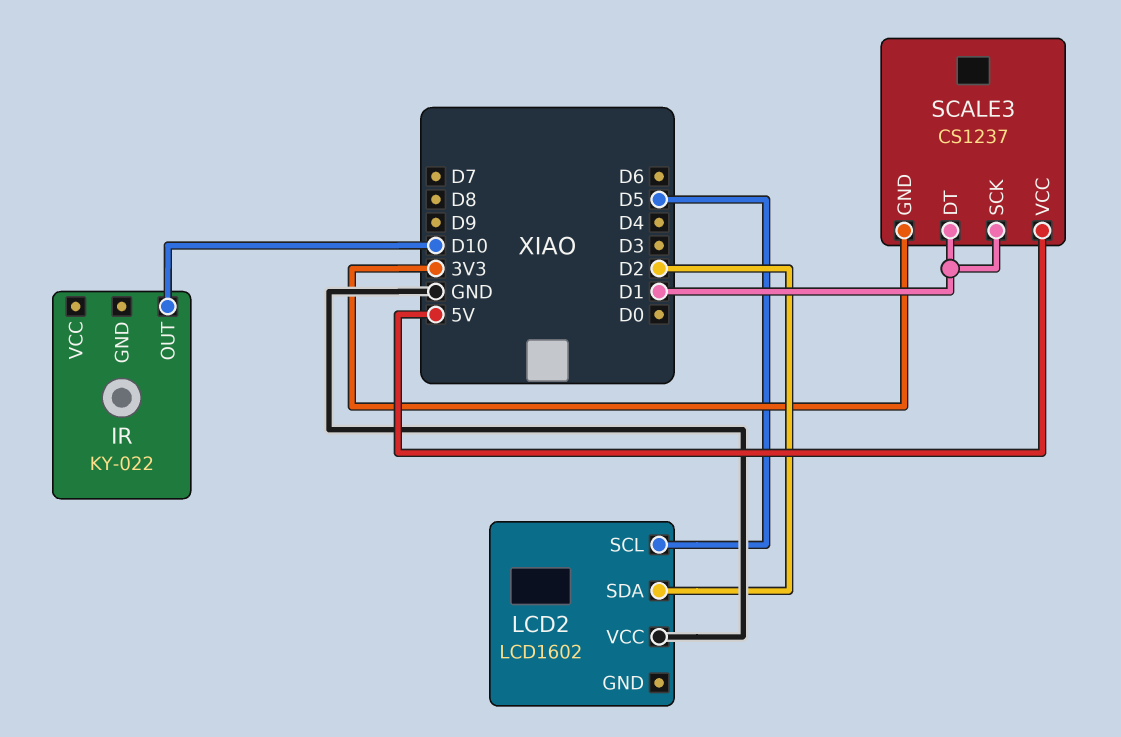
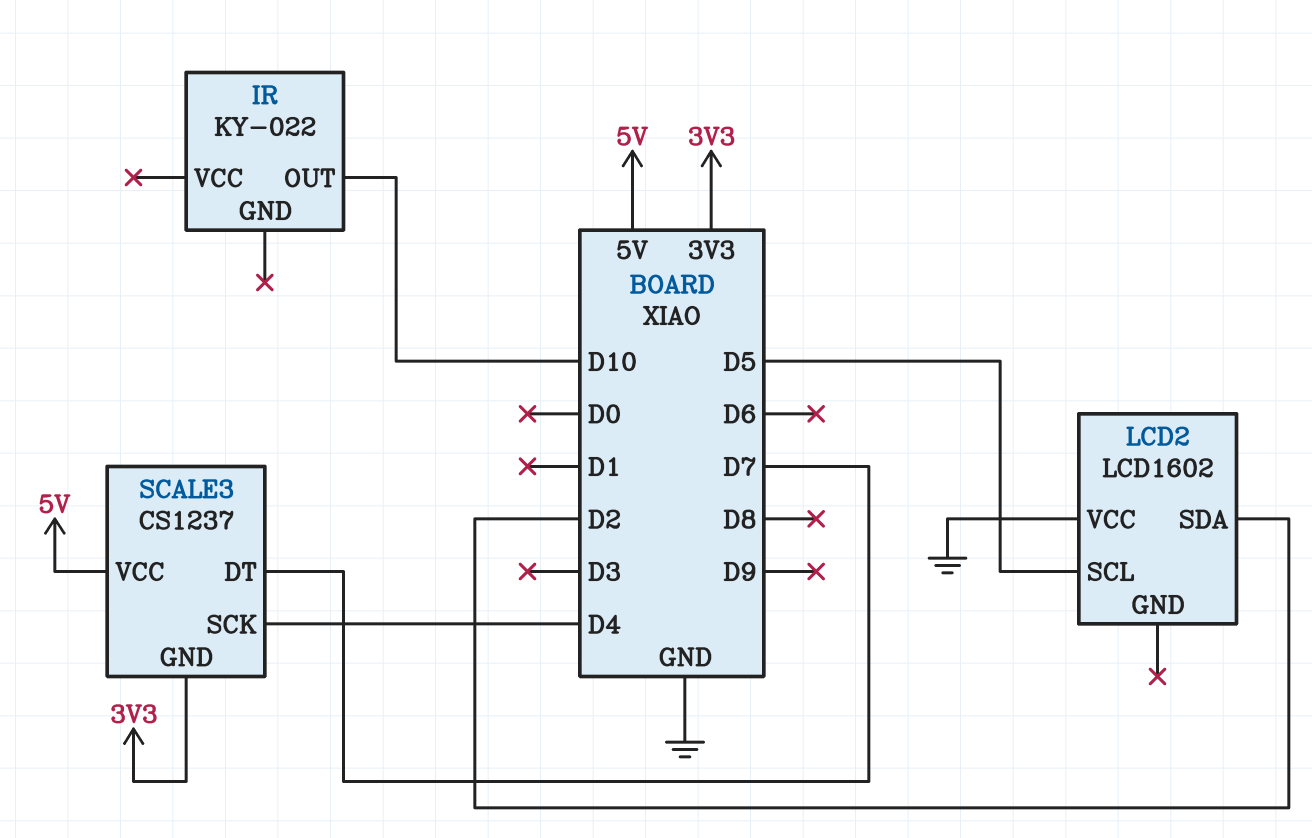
SCALE3 pin DT: D1 -> D7
SCALE3 pin SCK: D1 -> D4

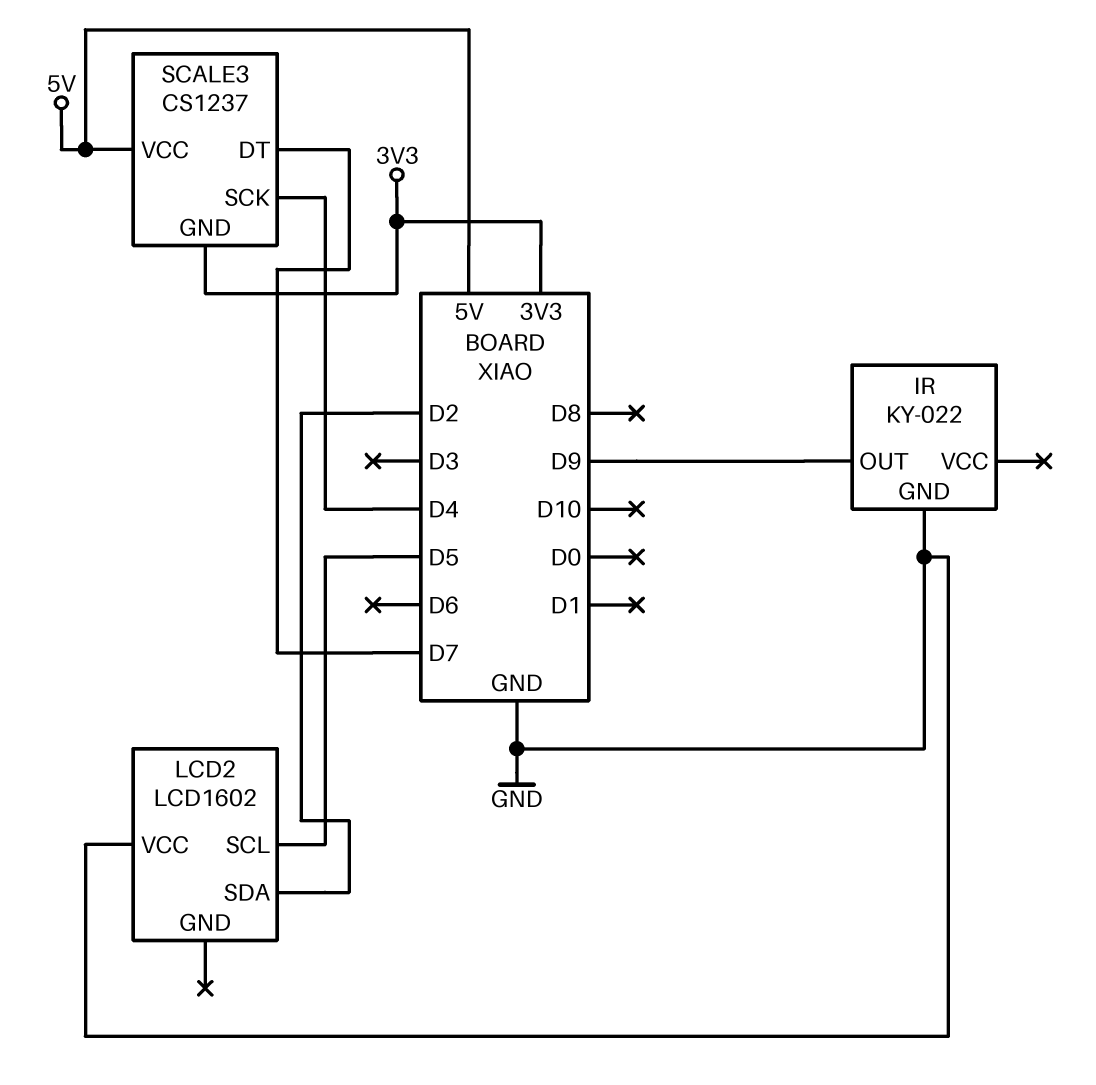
IR pin GND: none -> GND
IR pin OUT: D10 -> D9

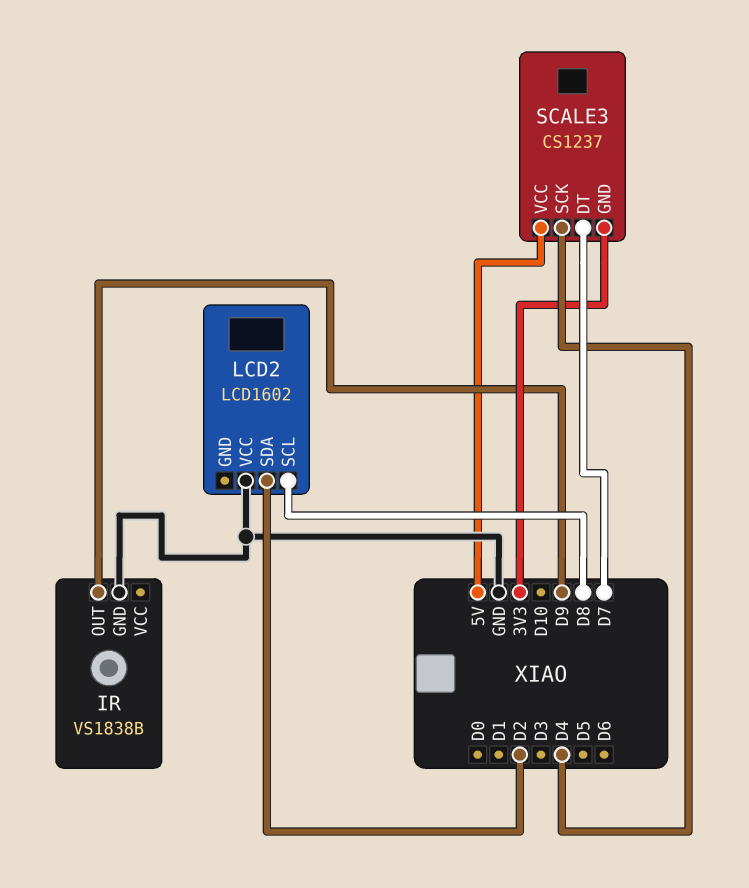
IR: KY-022 -> VS1838B
LCD2 pin SCL: D5 -> D8

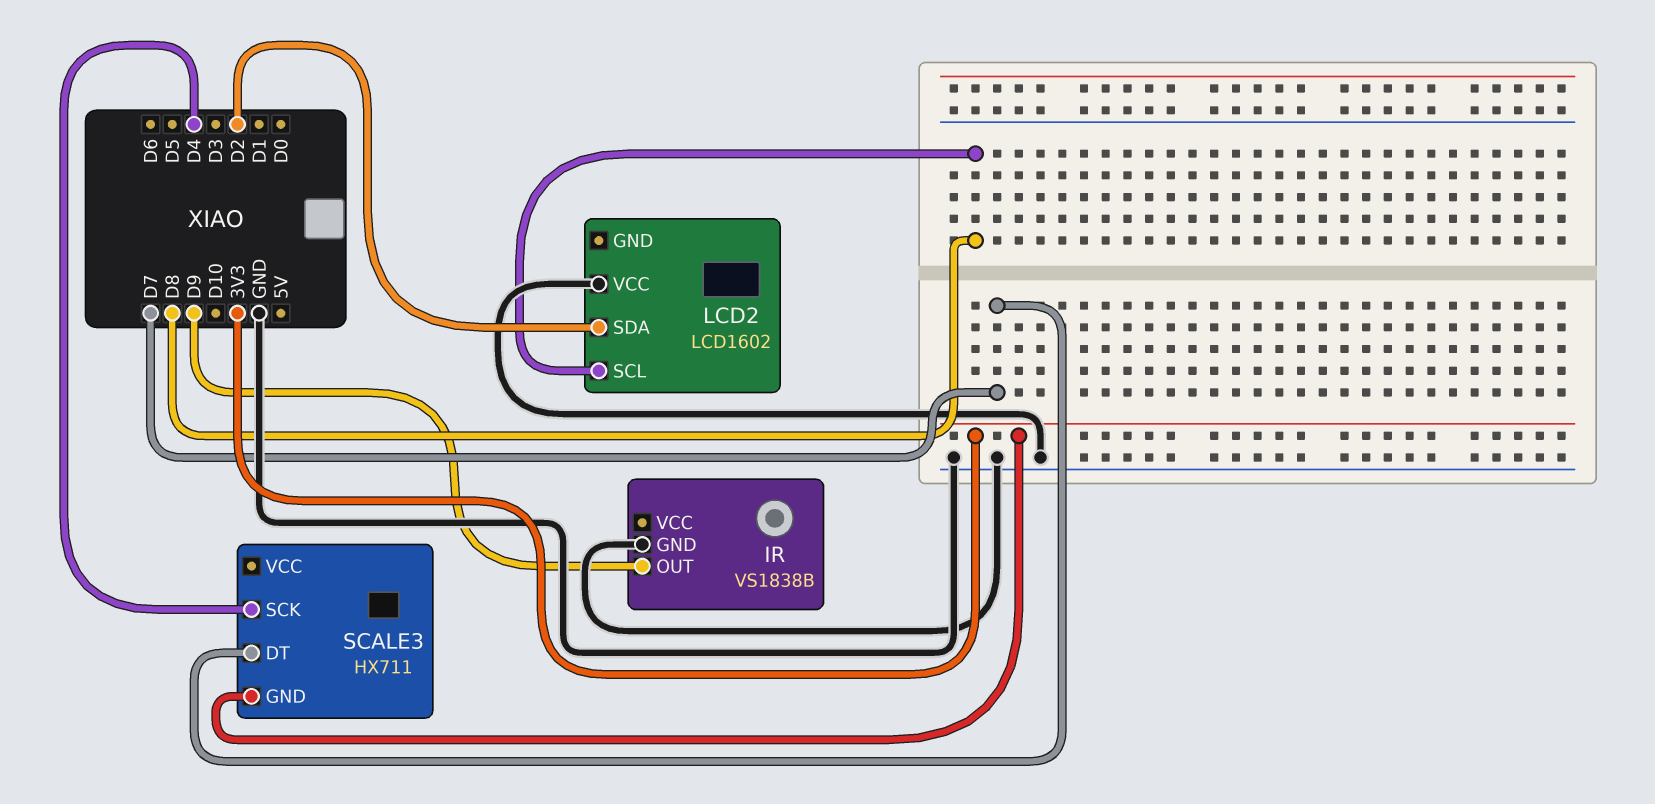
SCALE3: CS1237 -> HX711
SCALE3 pin VCC: 5V -> none

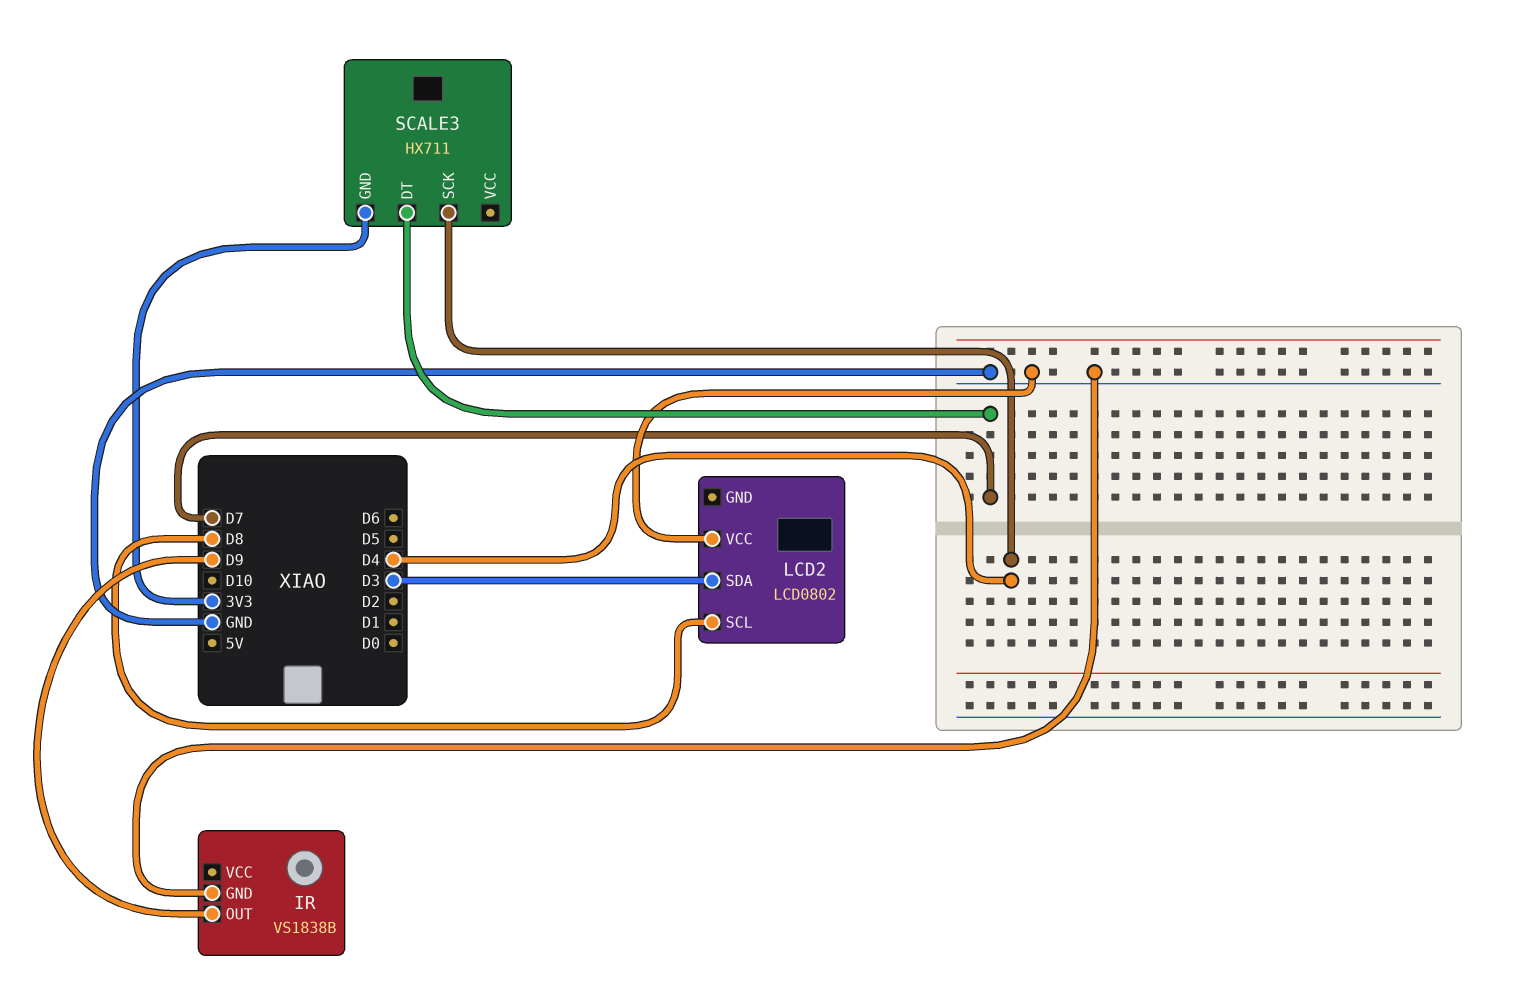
LCD2: LCD1602 -> LCD0802
LCD2 pin SDA: D2 -> D3

